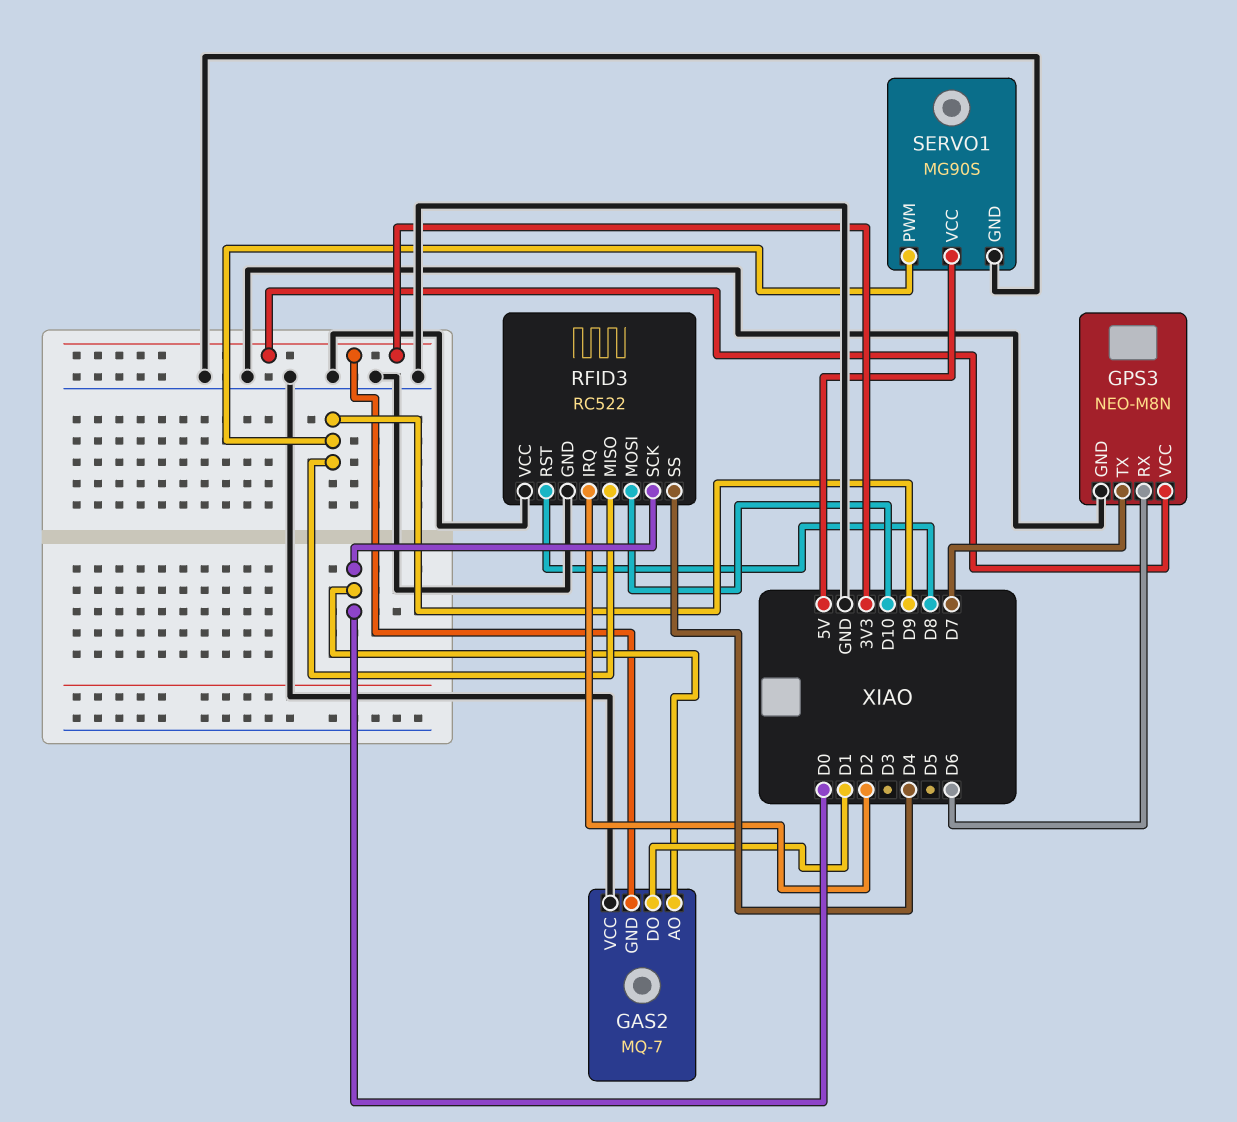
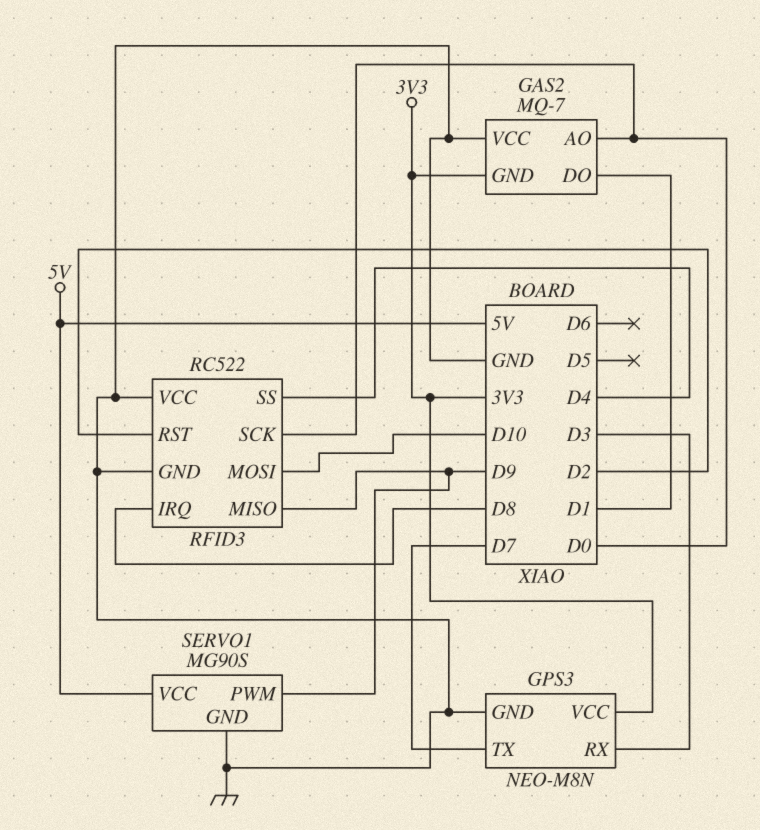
GPS3 pin RX: D6 -> D3
RFID3 pin IRQ: D2 -> D8
RFID3 pin RST: D8 -> D2

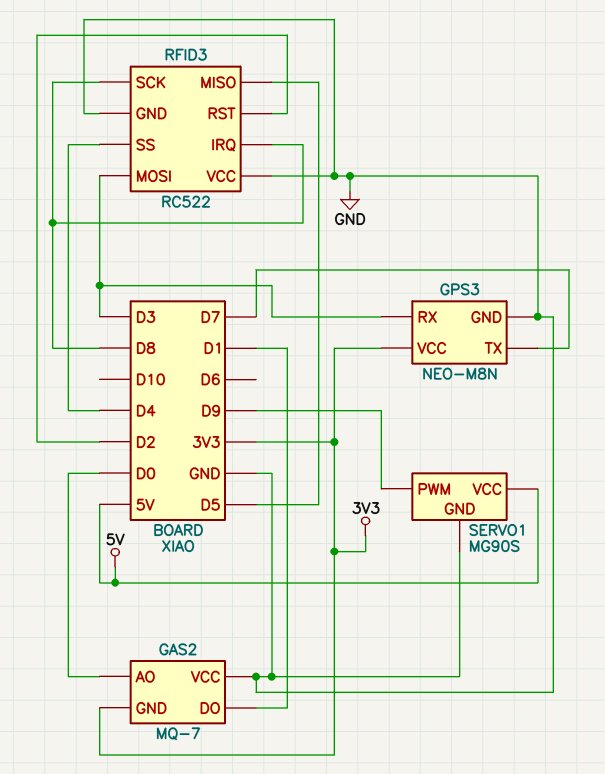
RFID3 pin MISO: D9 -> D5
RFID3 pin MOSI: D10 -> D3
RFID3 pin SCK: D0 -> D8

